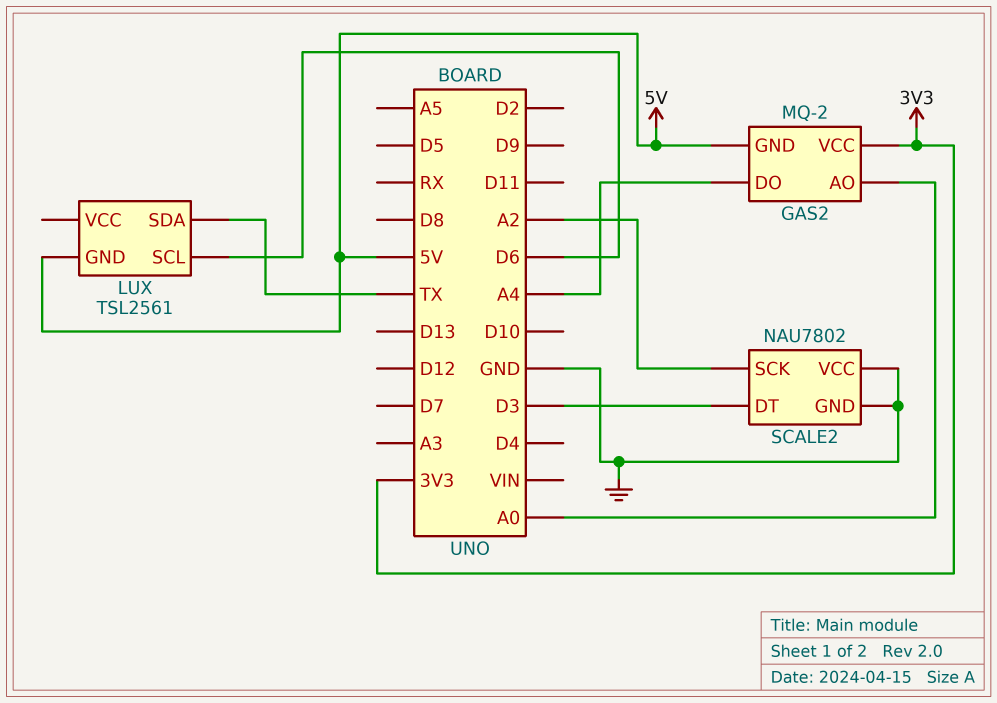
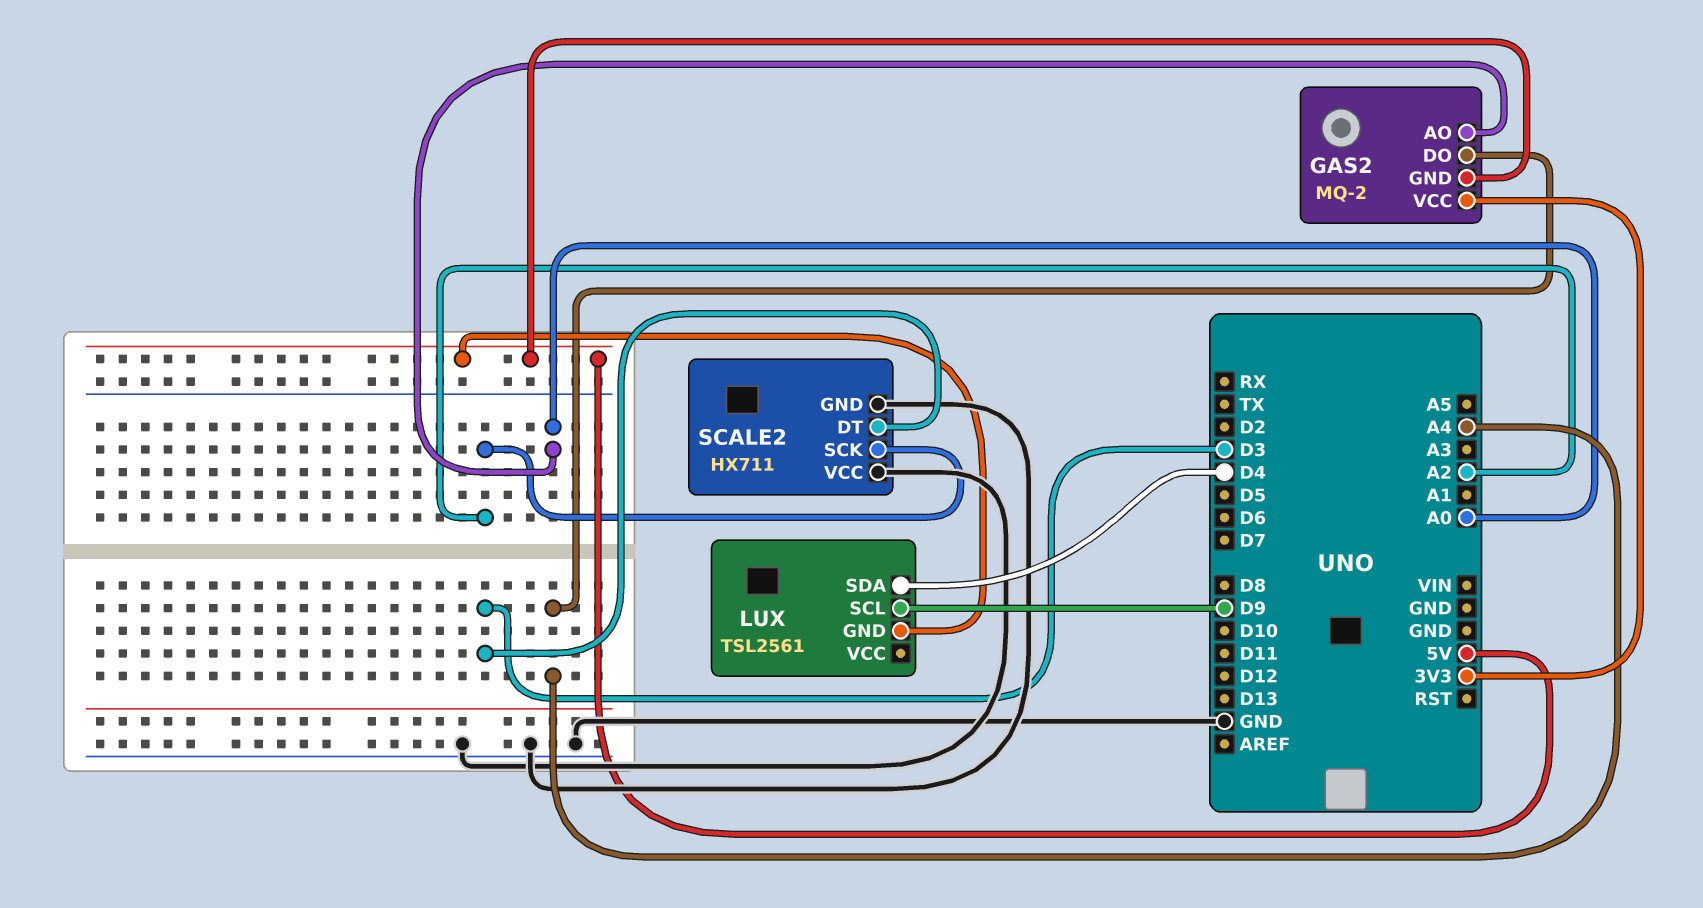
LUX pin SCL: D6 -> D9
LUX pin SDA: TX -> D4
SCALE2: NAU7802 -> HX711

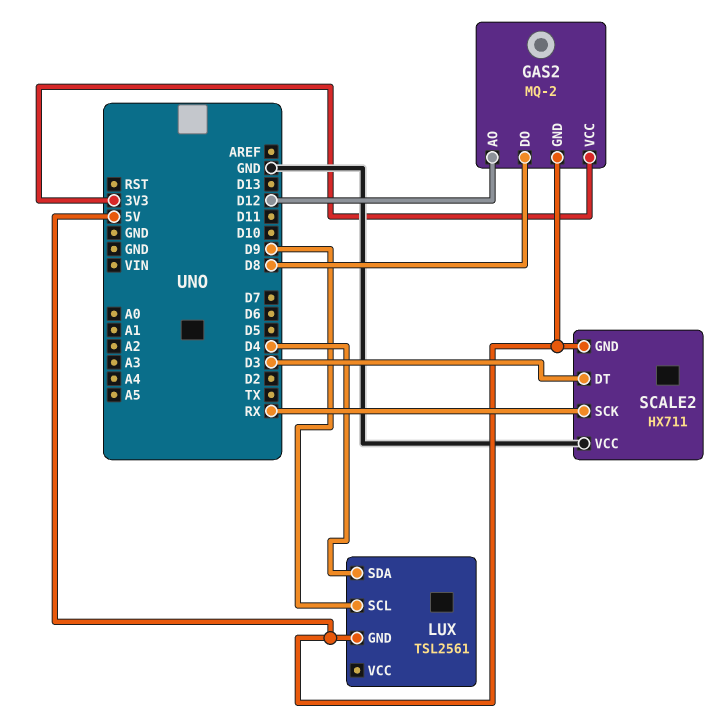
GAS2 pin AO: A0 -> D12
GAS2 pin DO: A4 -> D8
SCALE2 pin GND: GND -> 5V
SCALE2 pin SCK: A2 -> RX

